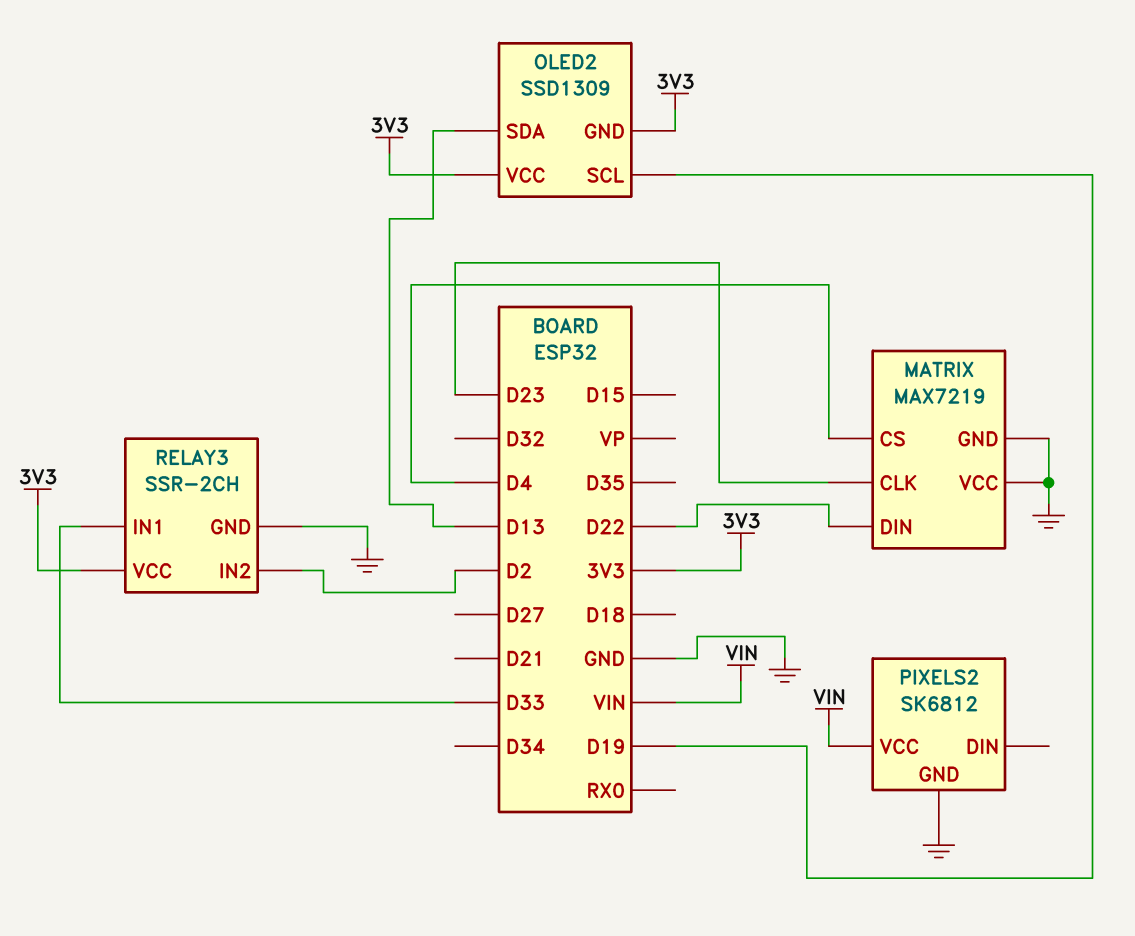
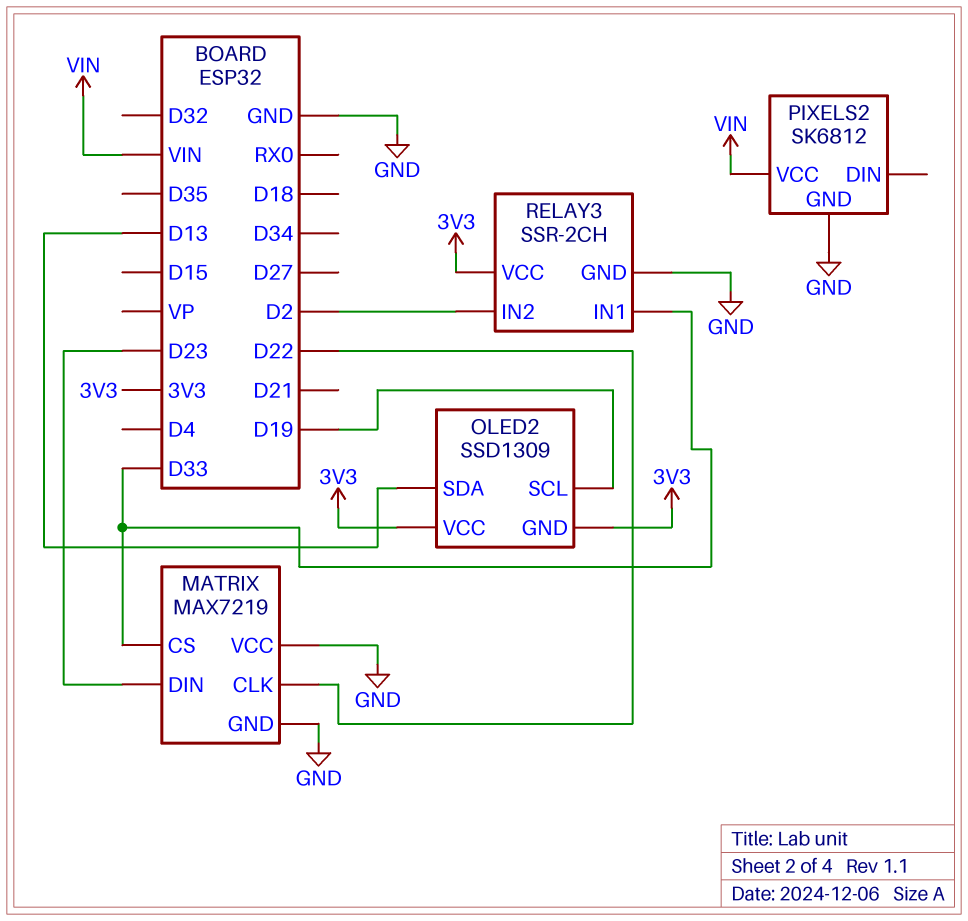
MATRIX pin CLK: D23 -> D22
MATRIX pin CS: D4 -> D33
MATRIX pin DIN: D22 -> D23

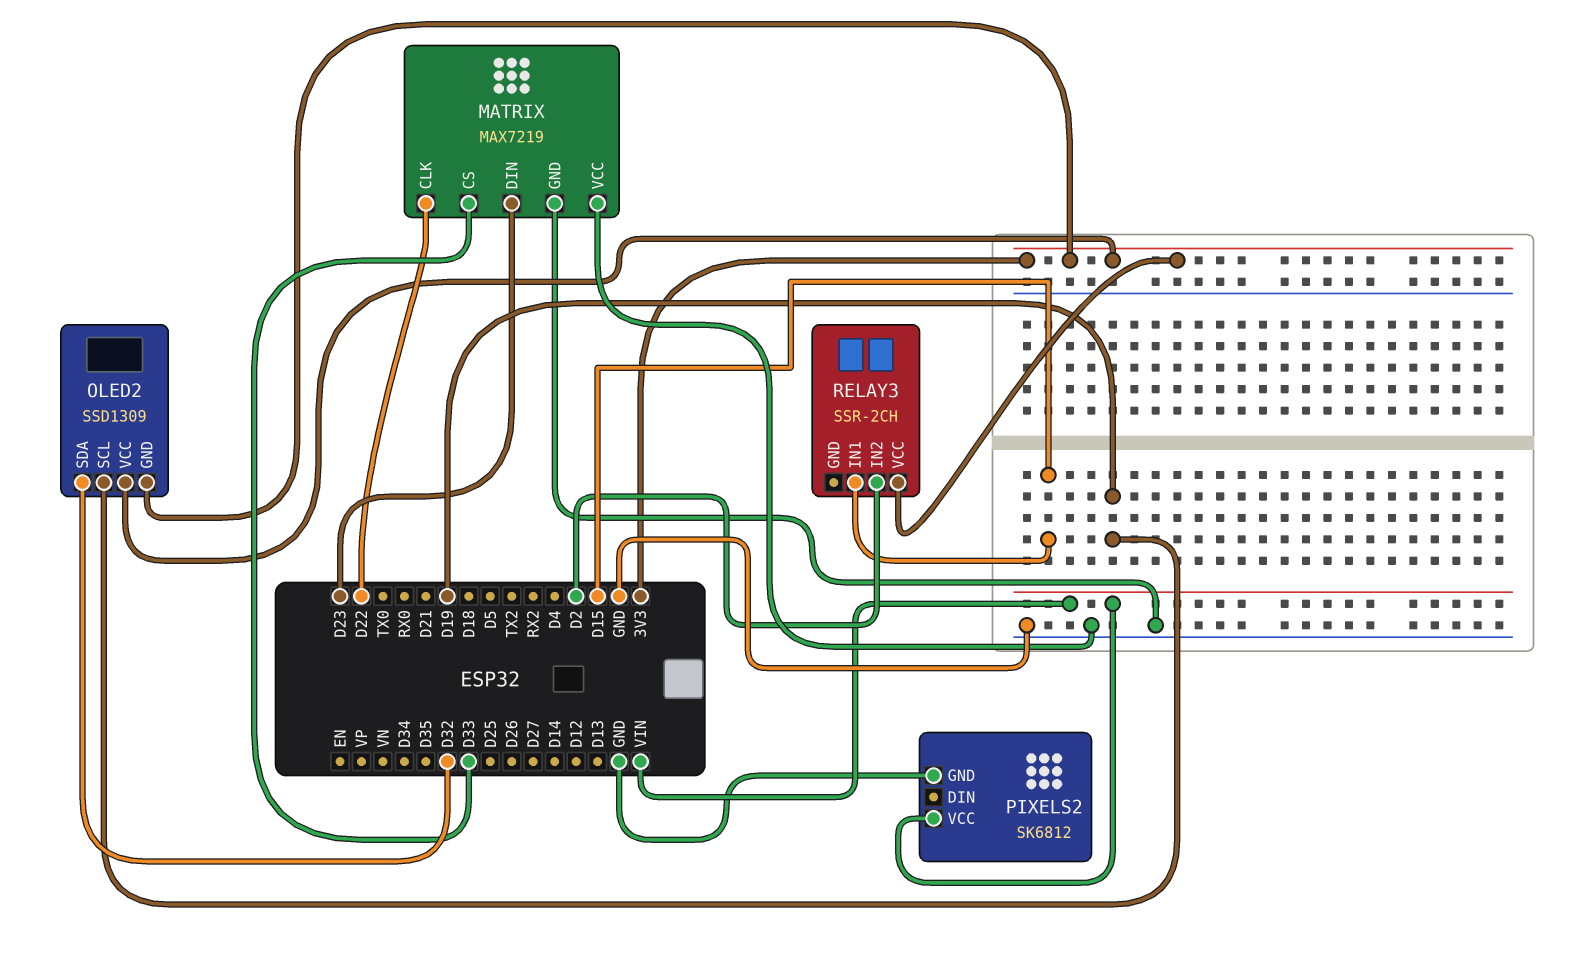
OLED2 pin SDA: D13 -> D32
RELAY3 pin GND: GND -> none
RELAY3 pin IN1: D33 -> D15

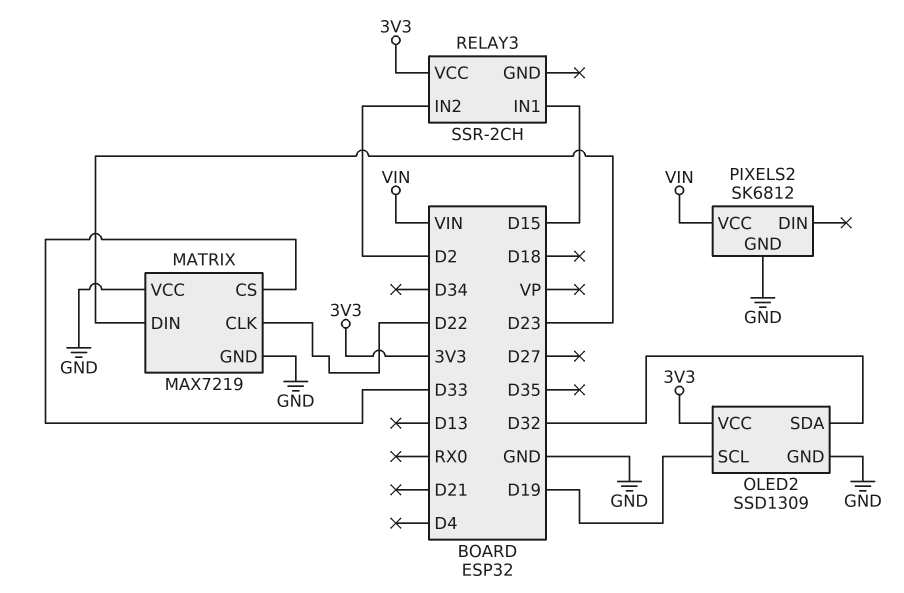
OLED2 pin GND: 3V3 -> GND

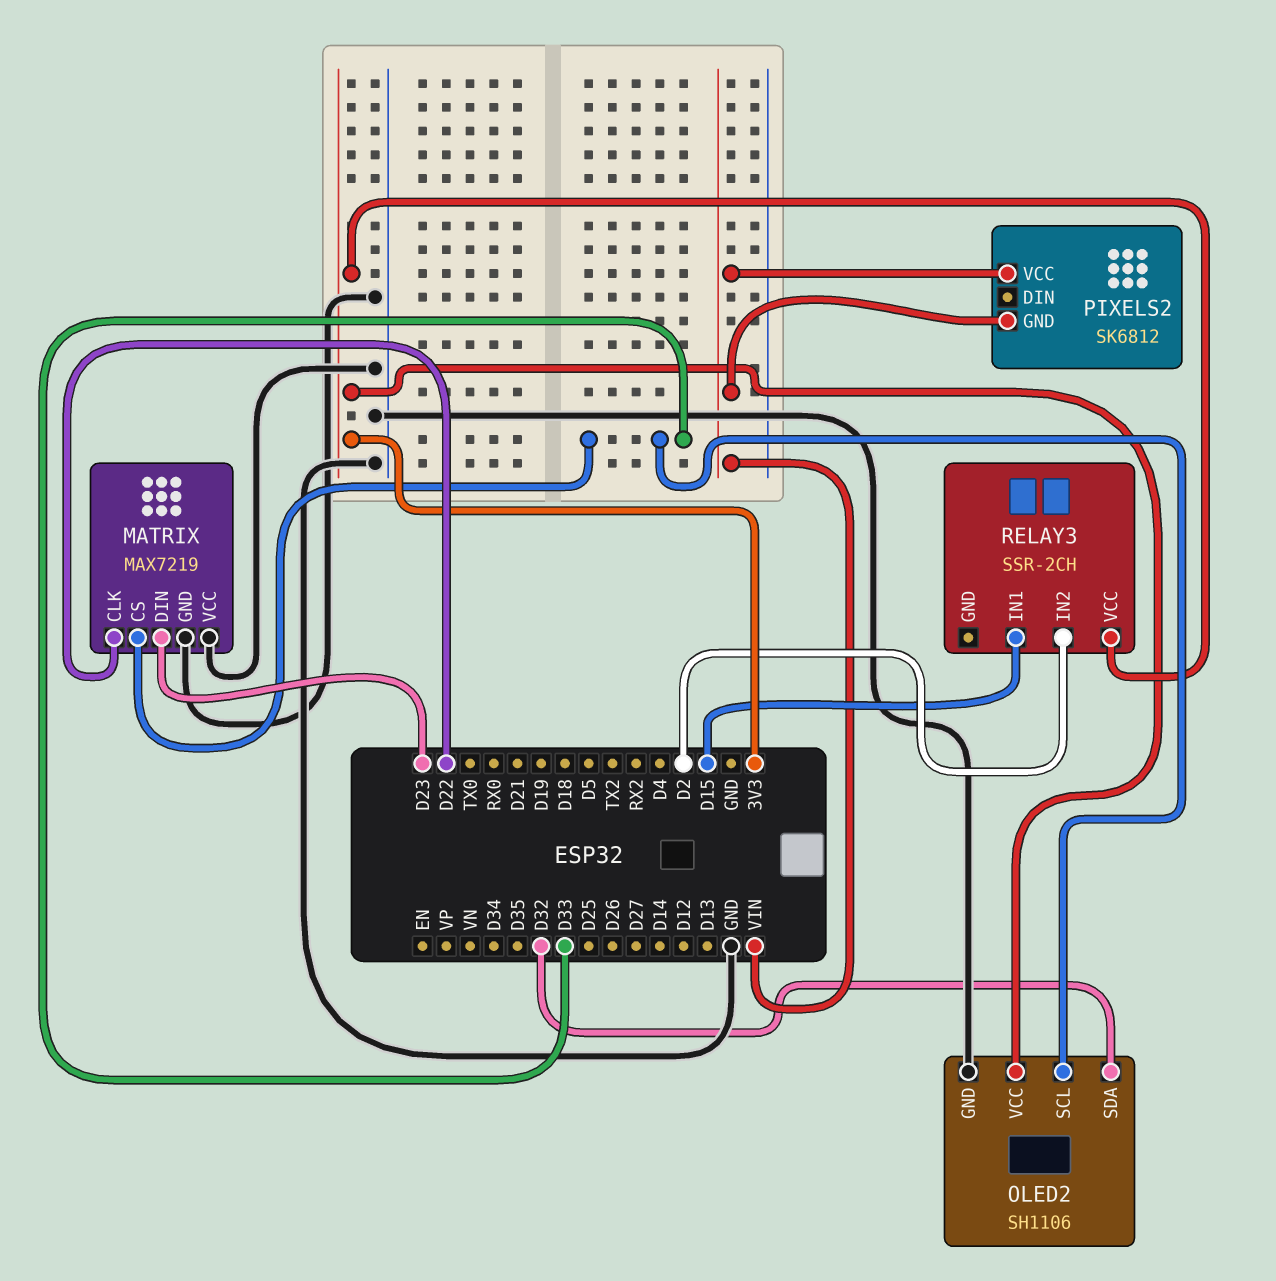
OLED2: SSD1309 -> SH1106
OLED2 pin SCL: D19 -> D33
PIXELS2 pin GND: GND -> VIN

